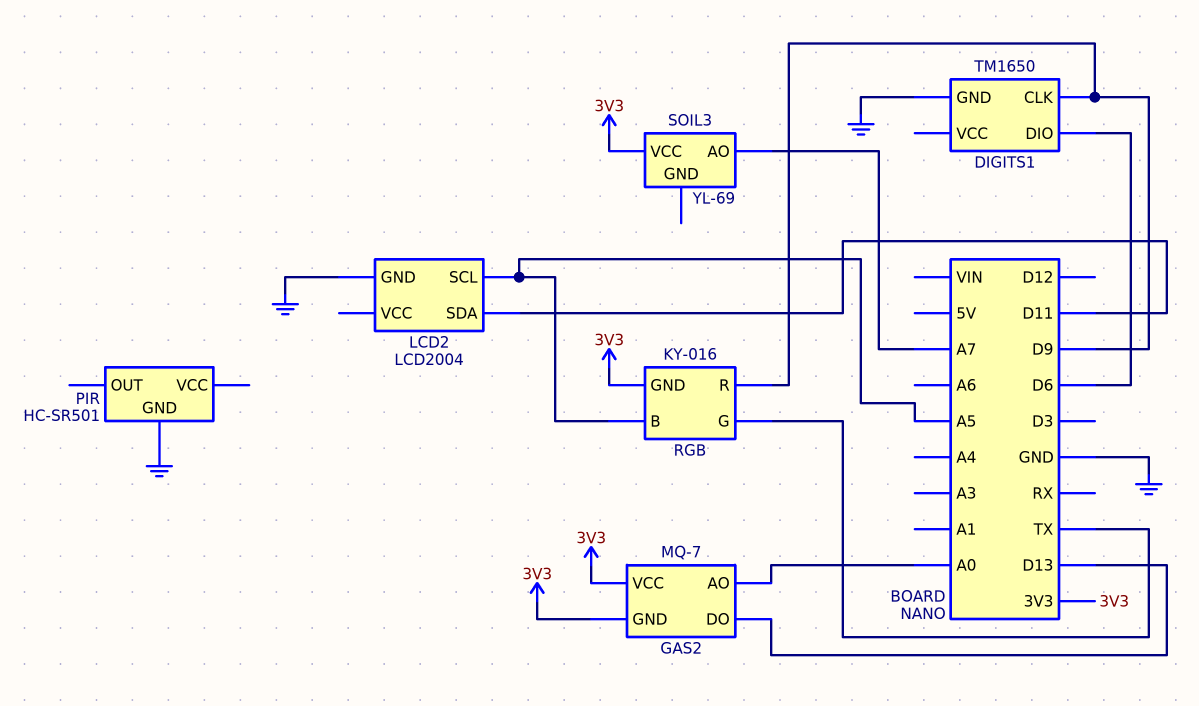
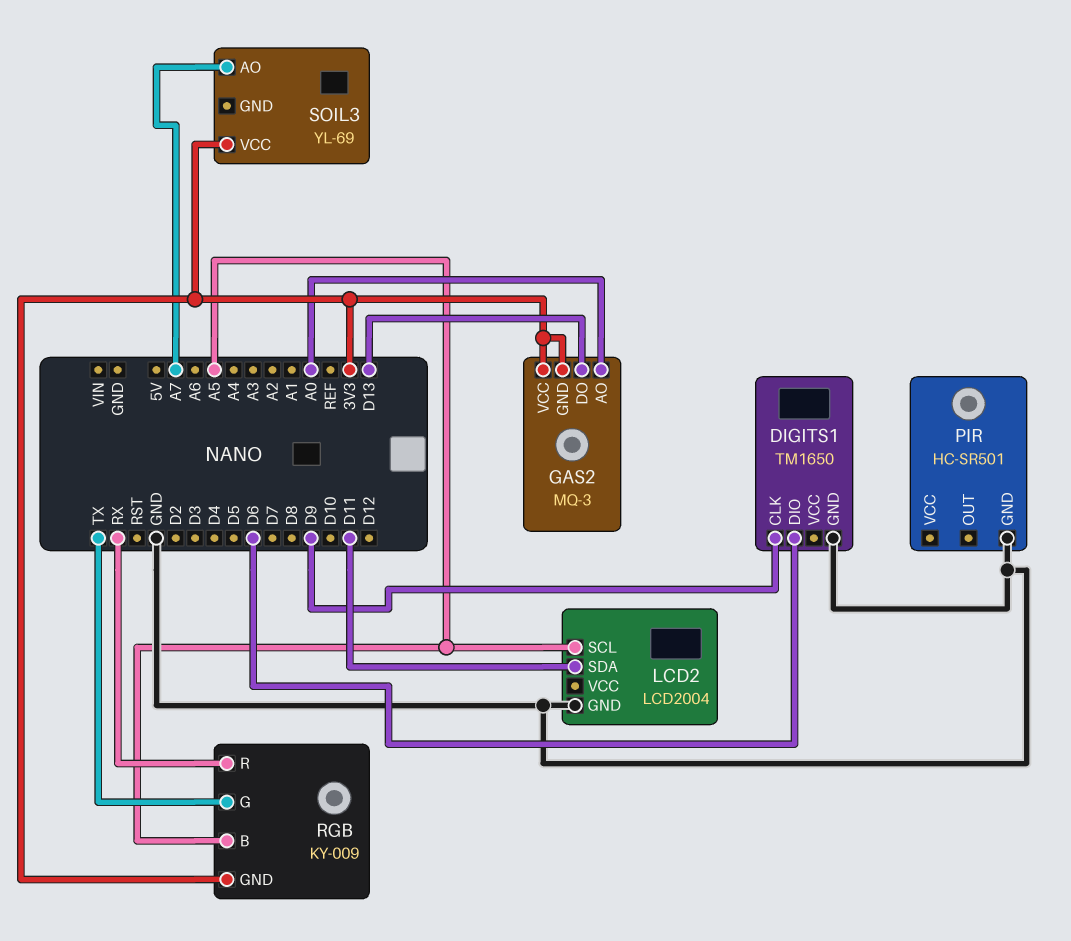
GAS2: MQ-7 -> MQ-3
RGB: KY-016 -> KY-009
RGB pin R: D9 -> RX

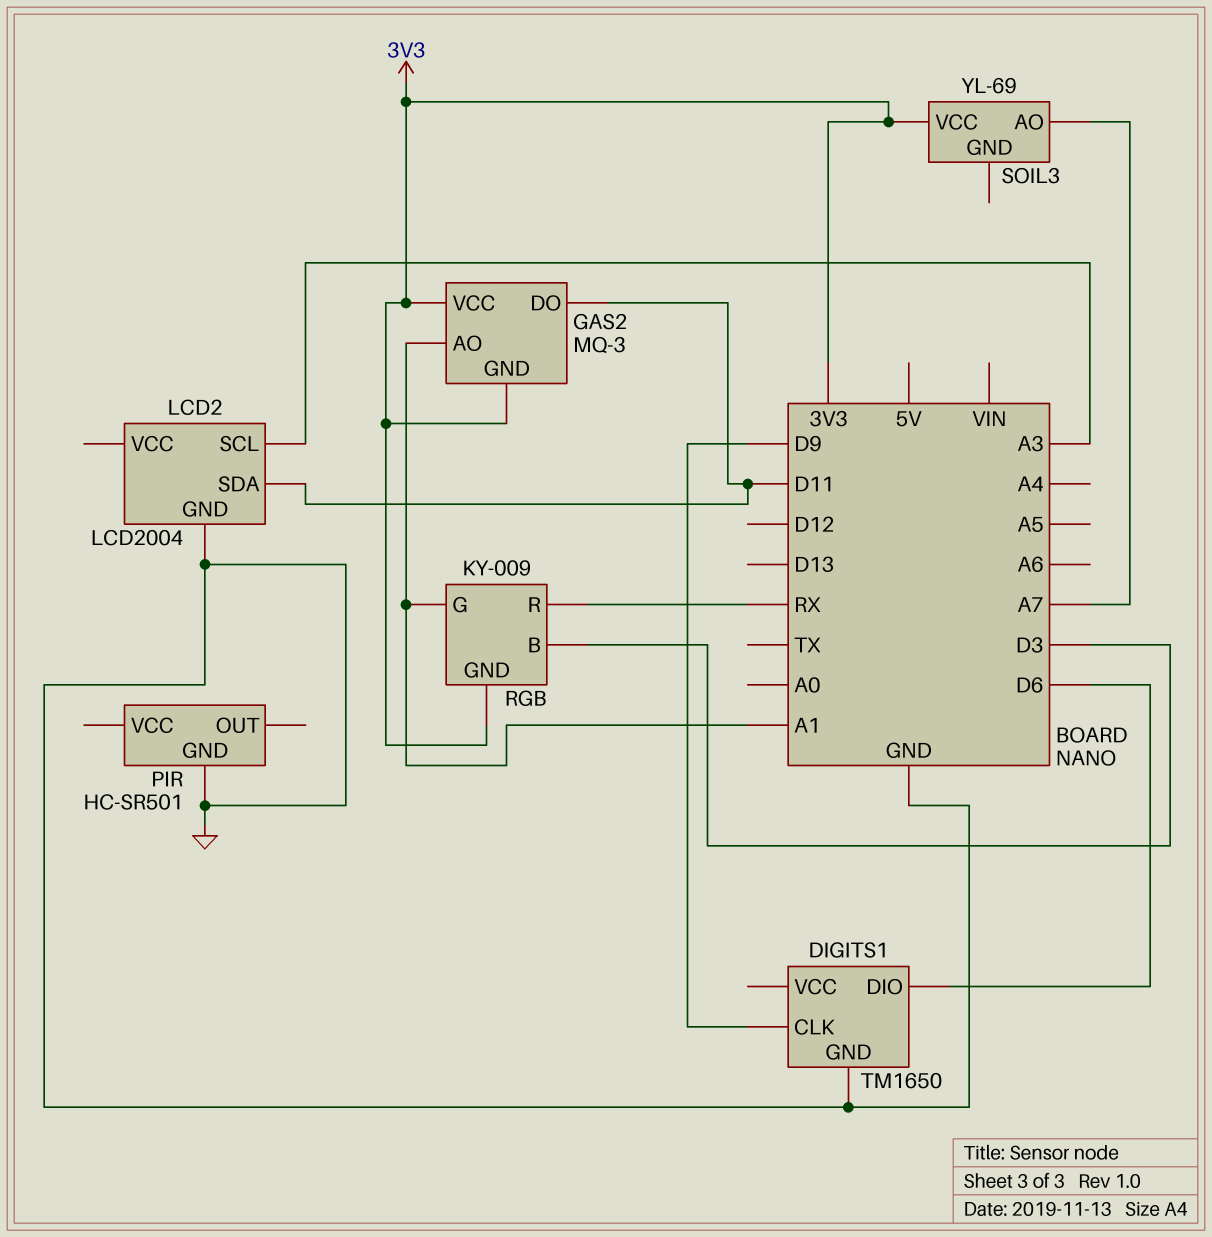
GAS2 pin AO: A0 -> A1
GAS2 pin DO: D13 -> D11
LCD2 pin SCL: A5 -> A3
RGB pin B: A5 -> D3
RGB pin G: TX -> A1

